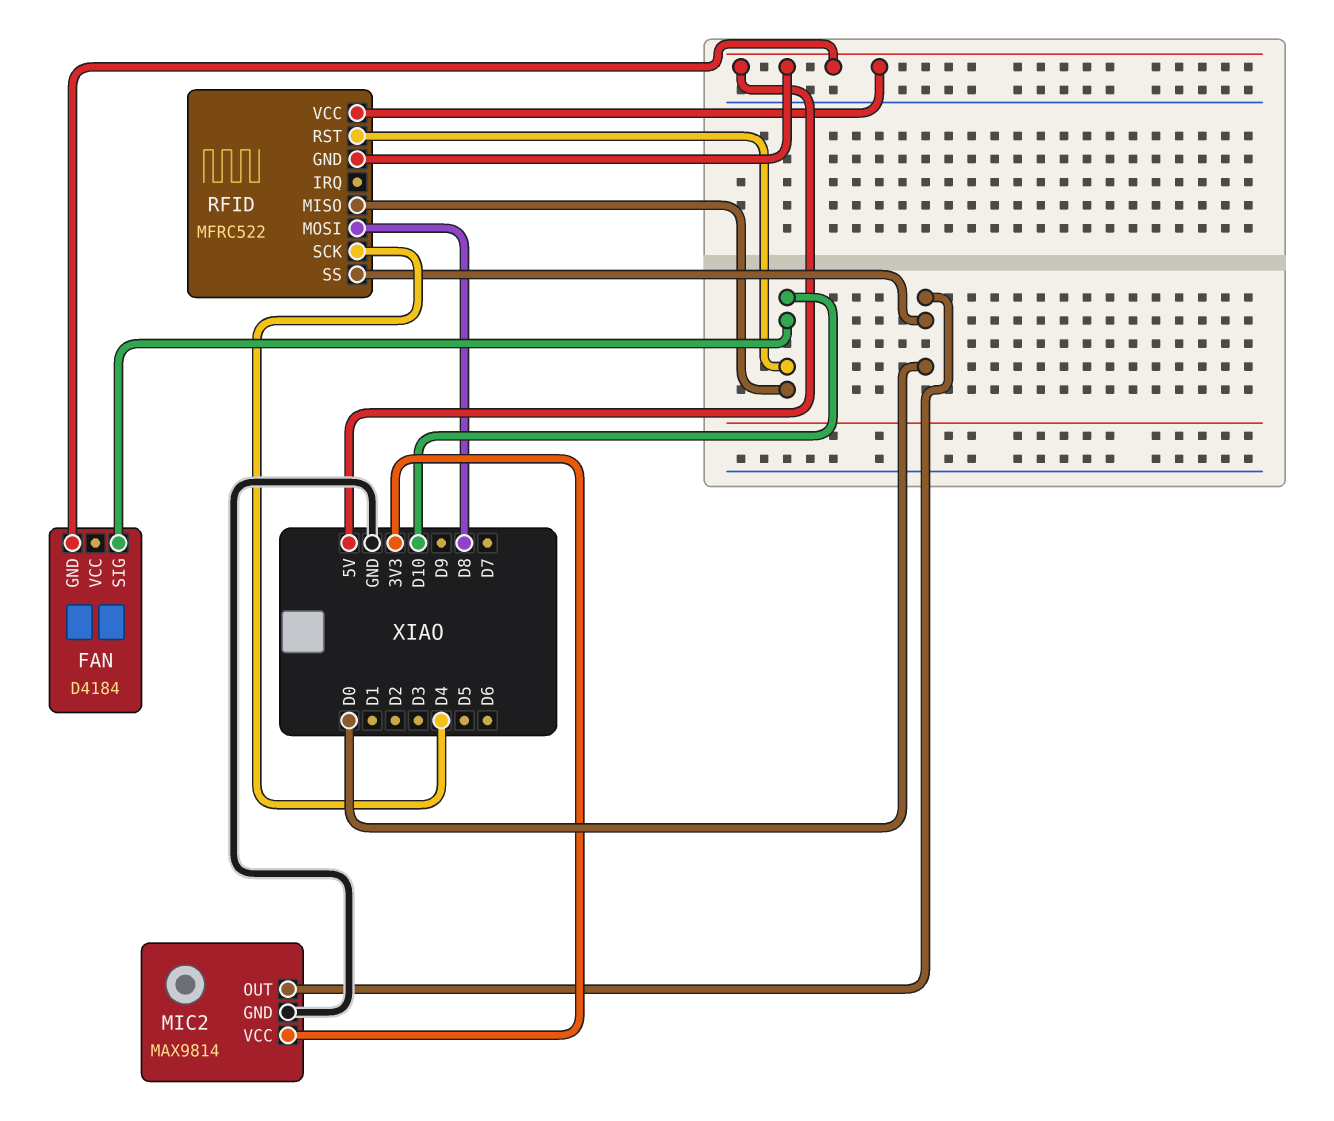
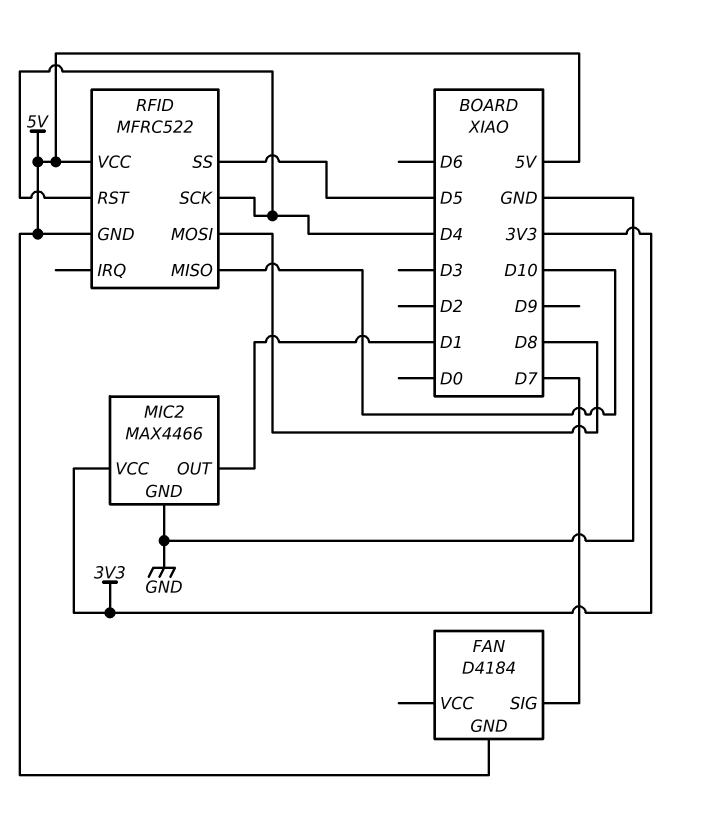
FAN pin SIG: D10 -> D7
MIC2: MAX9814 -> MAX4466
MIC2 pin OUT: D0 -> D1
RFID pin RST: D10 -> D4
RFID pin SS: D0 -> D5

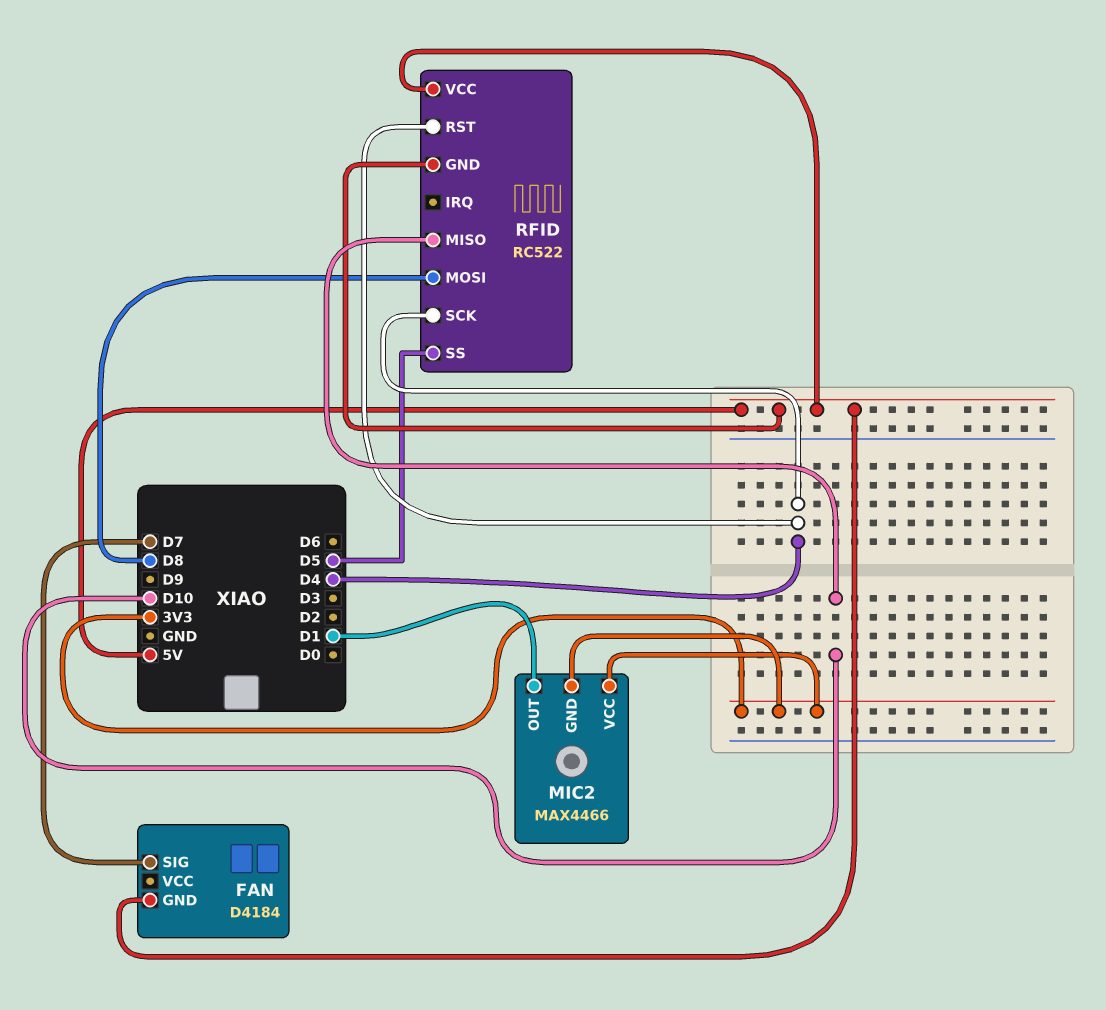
MIC2 pin GND: GND -> 3V3
RFID: MFRC522 -> RC522

